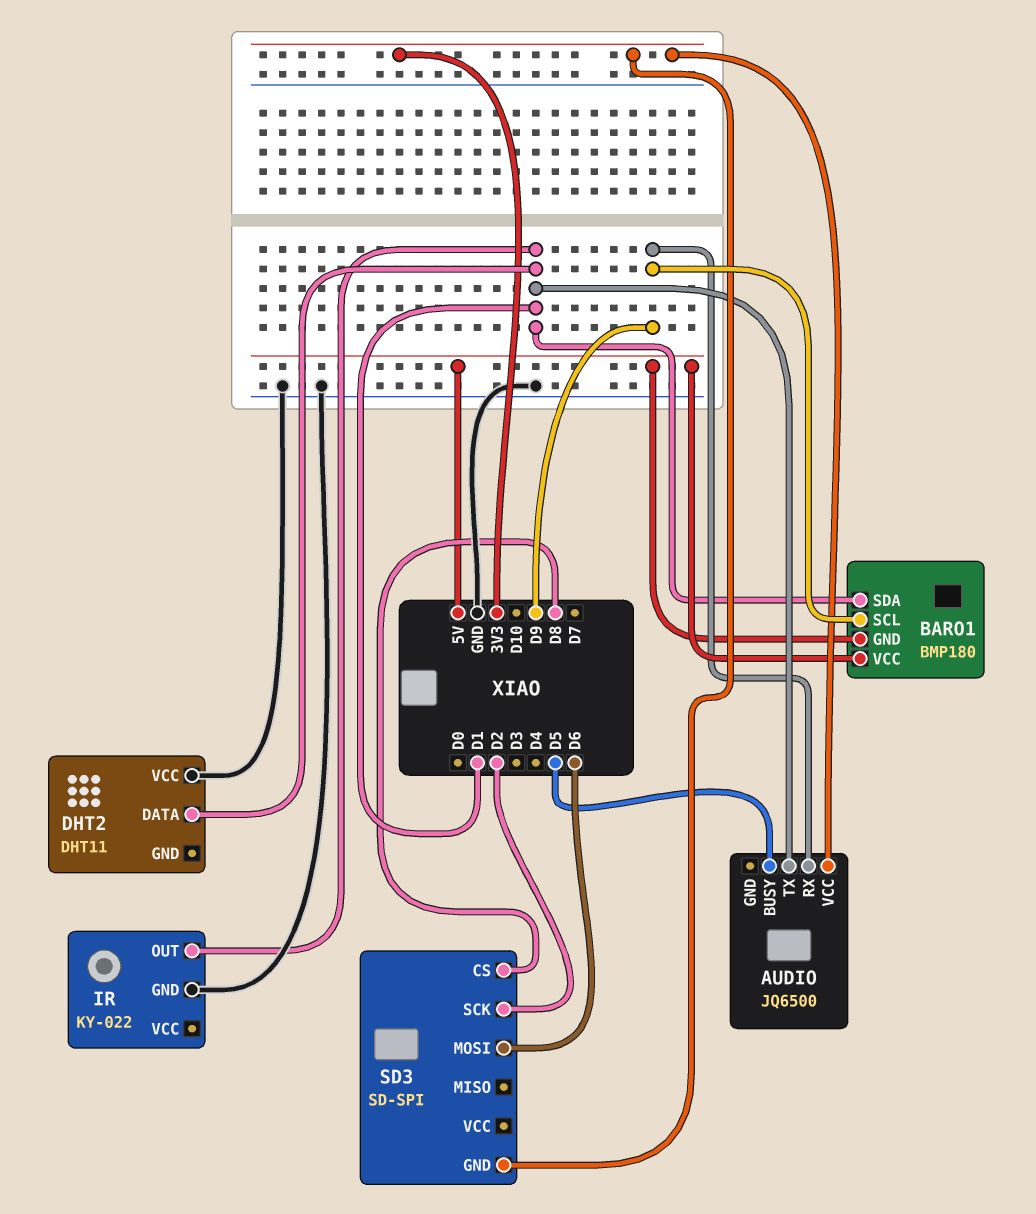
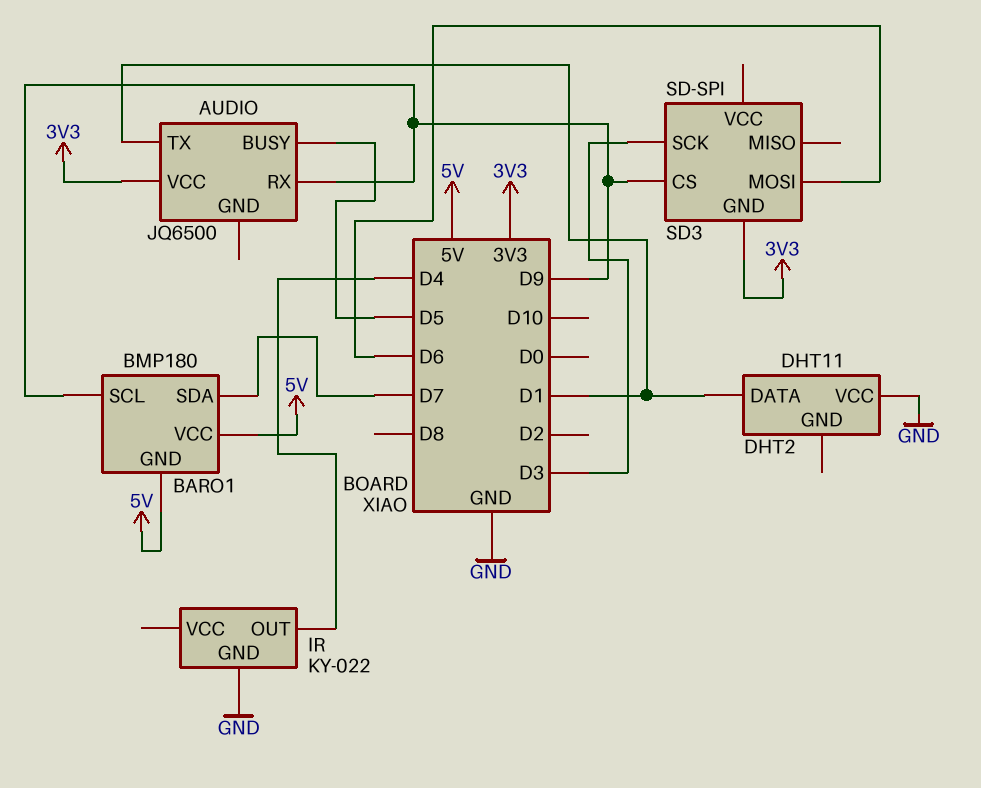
BARO1 pin SDA: D1 -> D7
IR pin OUT: D1 -> D4
SD3 pin CS: D8 -> D9
SD3 pin SCK: D2 -> D3

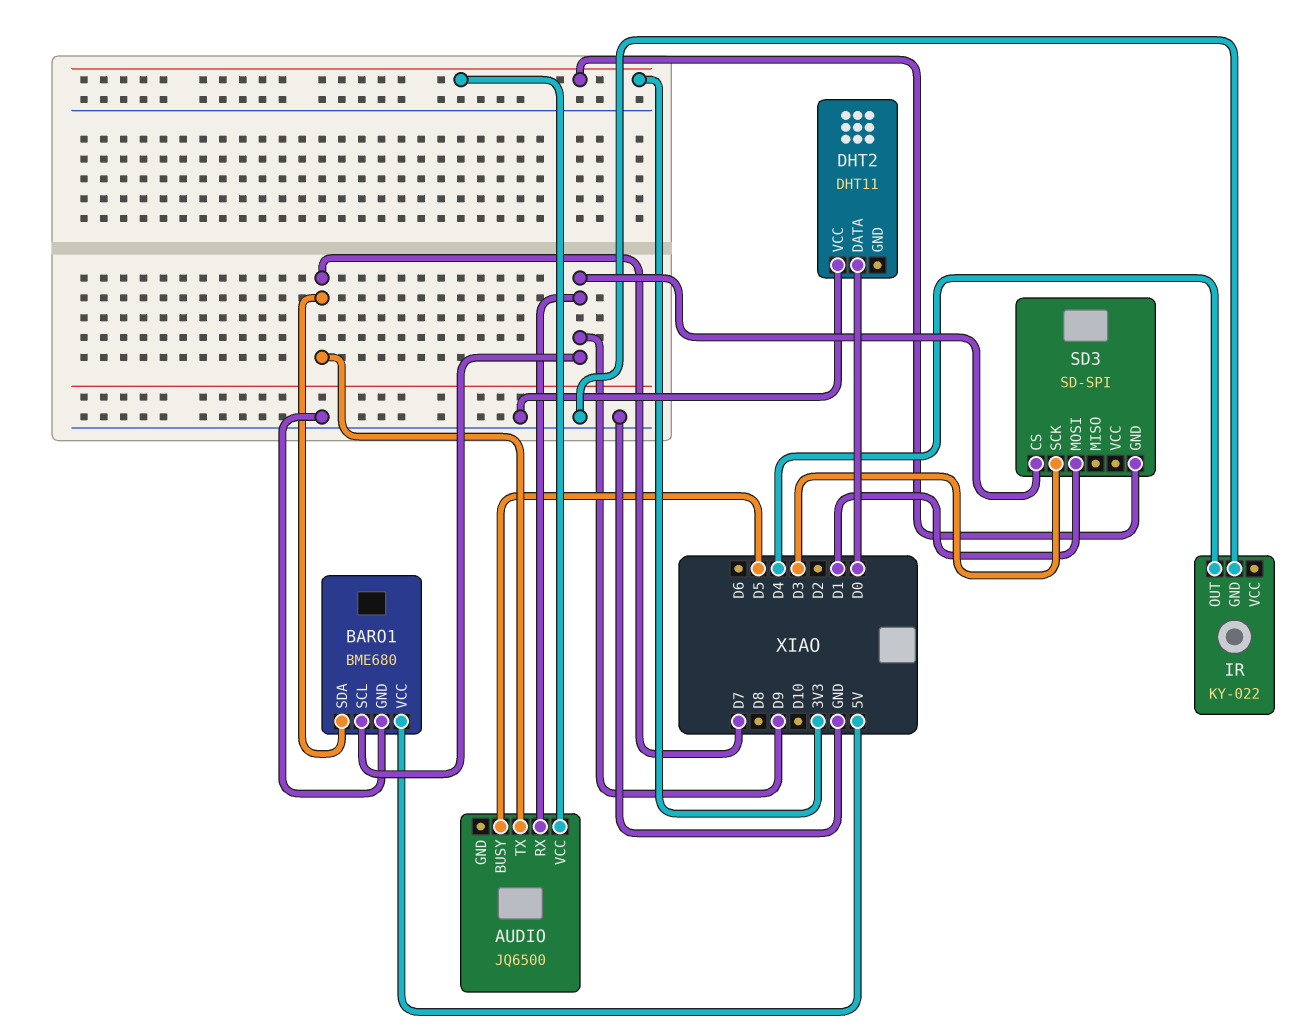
AUDIO pin TX: D1 -> D7
BARO1: BMP180 -> BME680
BARO1 pin GND: 5V -> GND
DHT2 pin DATA: D1 -> D0
SD3 pin MOSI: D6 -> D1

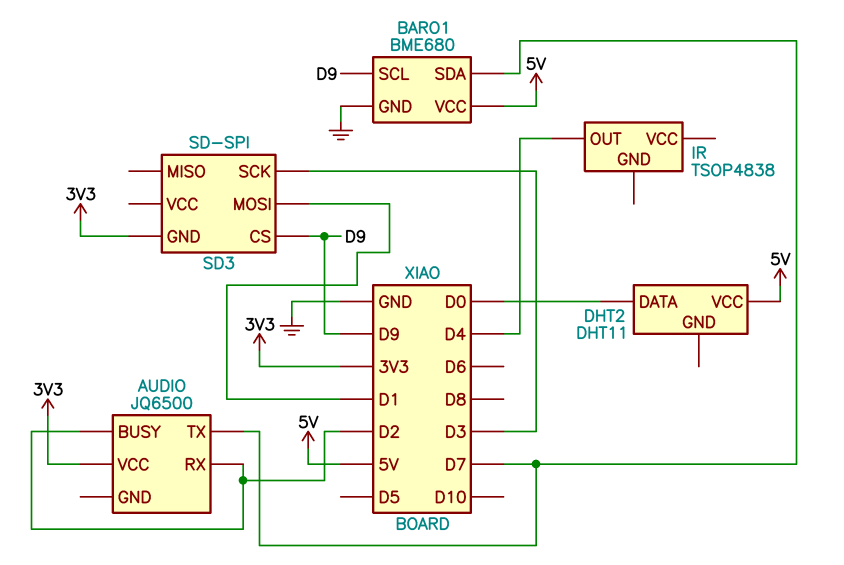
AUDIO pin BUSY: D5 -> D2
AUDIO pin RX: D9 -> D2
DHT2 pin VCC: GND -> 5V
IR: KY-022 -> TSOP4838
IR pin GND: GND -> none

